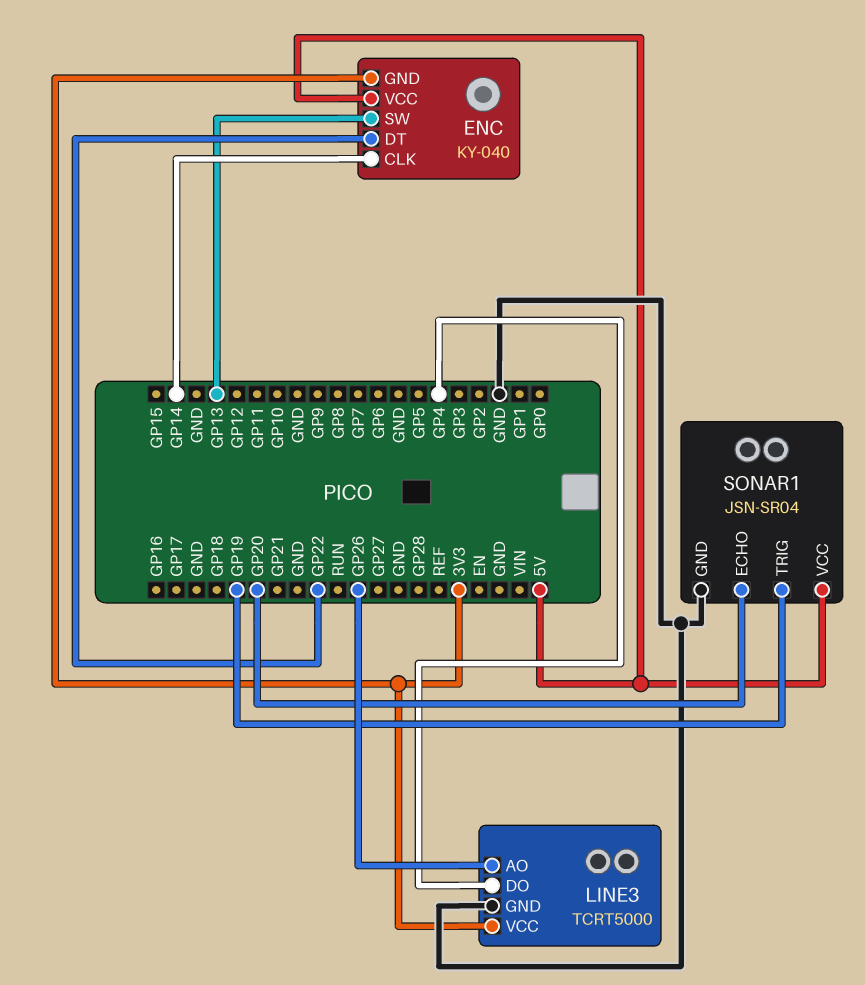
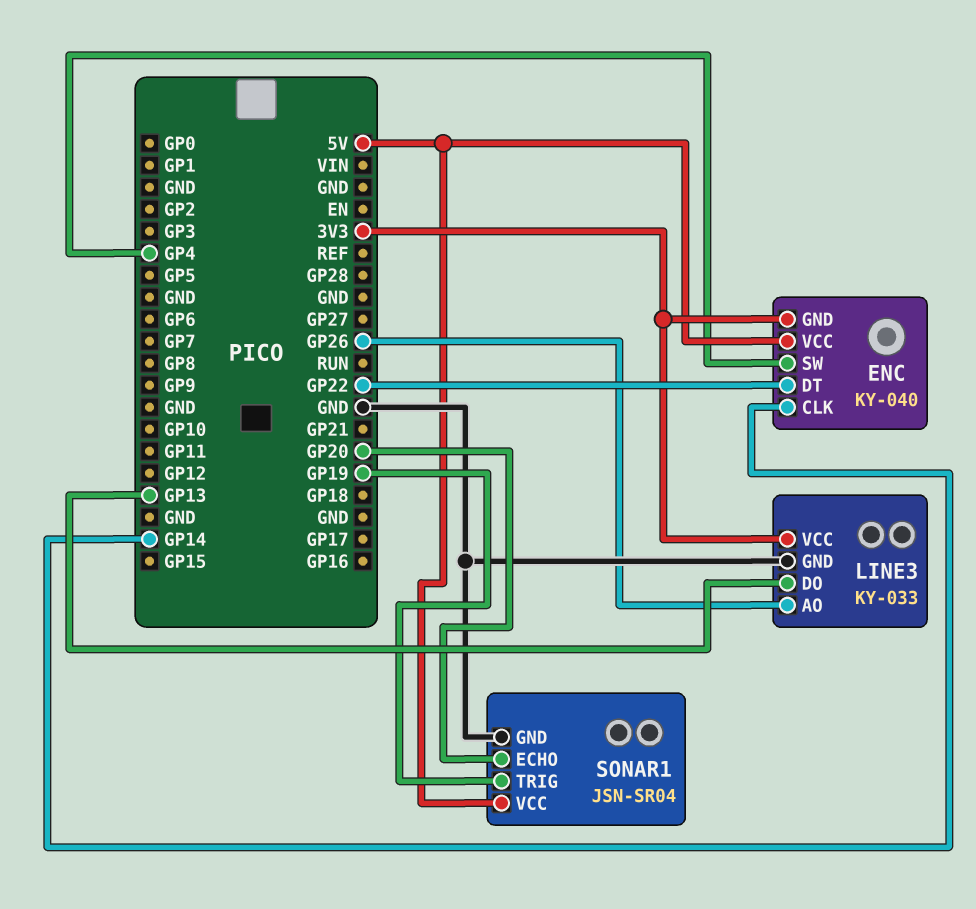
ENC pin SW: GP13 -> GP4
LINE3: TCRT5000 -> KY-033
LINE3 pin DO: GP4 -> GP13

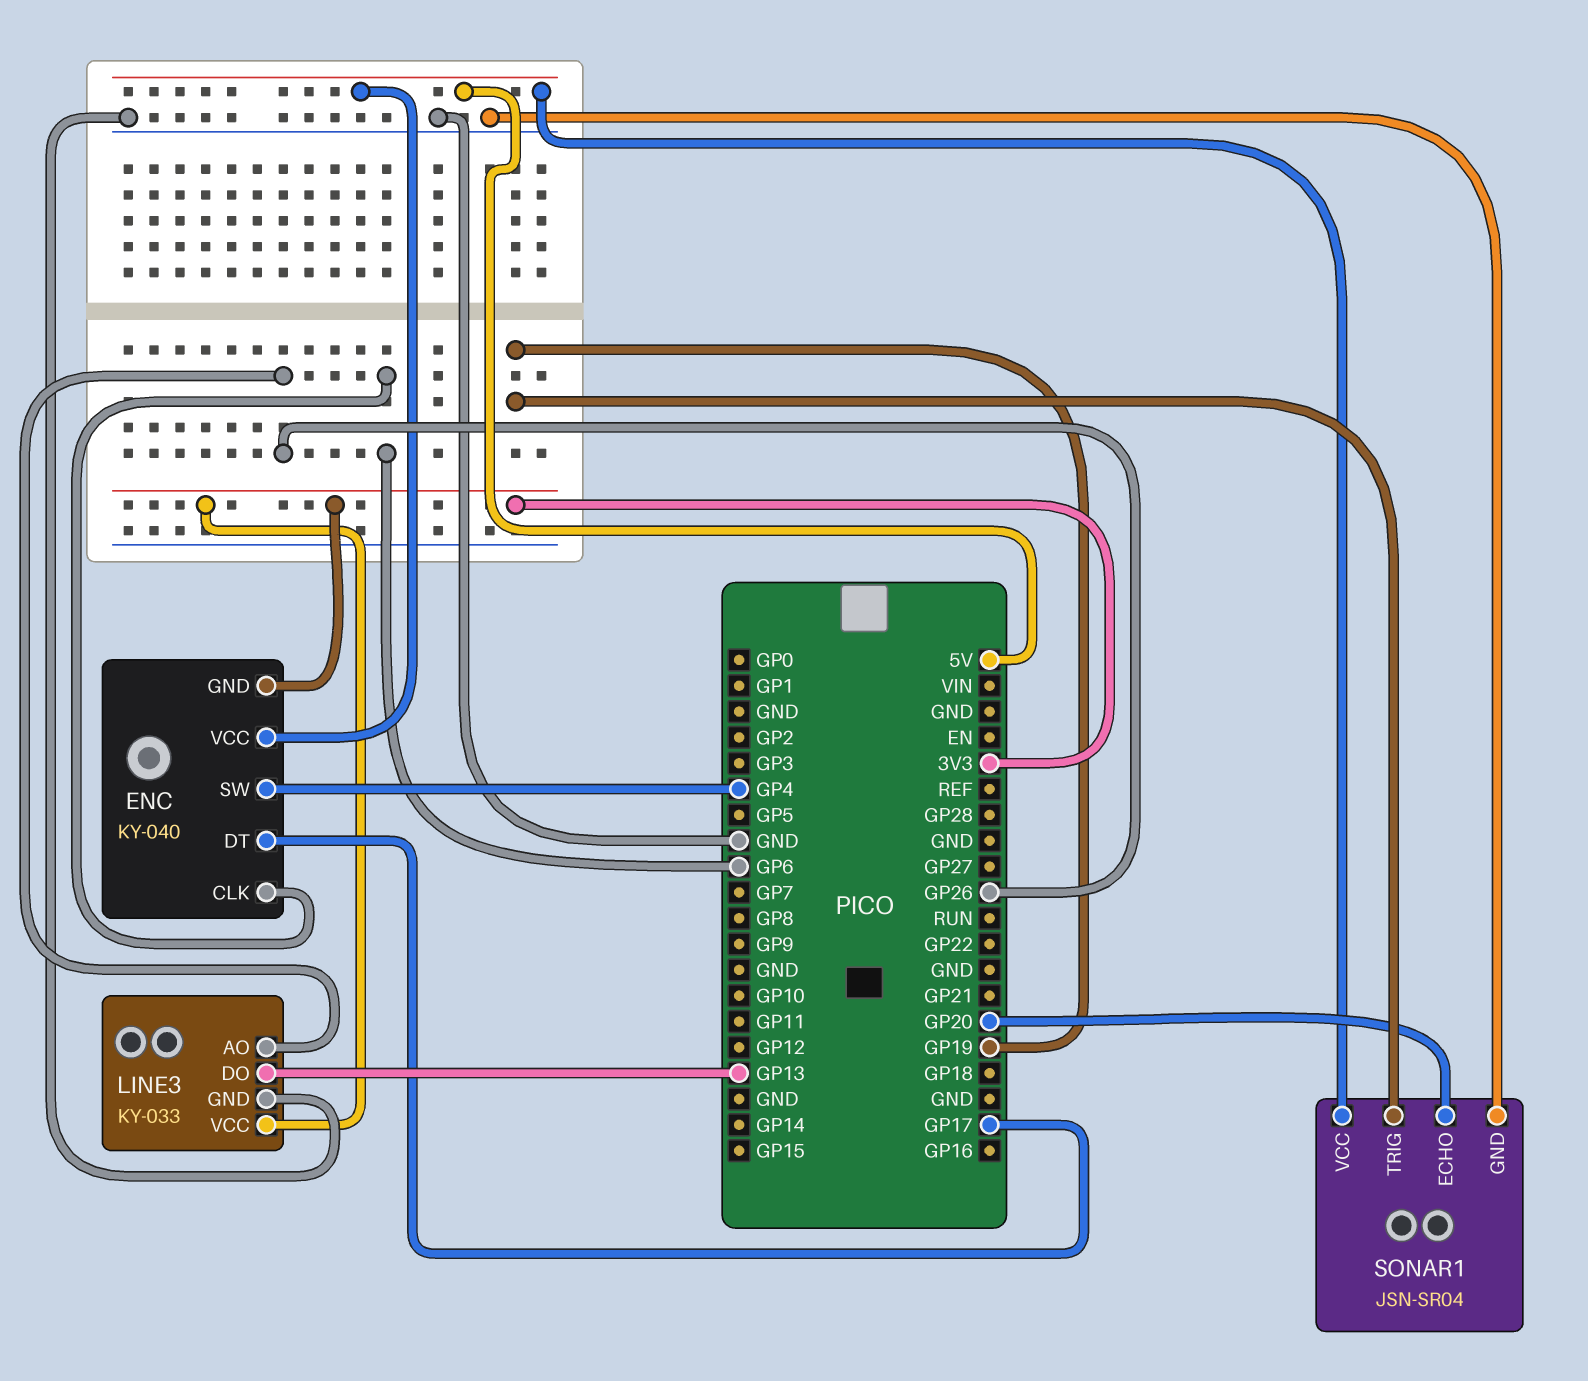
ENC pin CLK: GP14 -> GP6
ENC pin DT: GP22 -> GP17

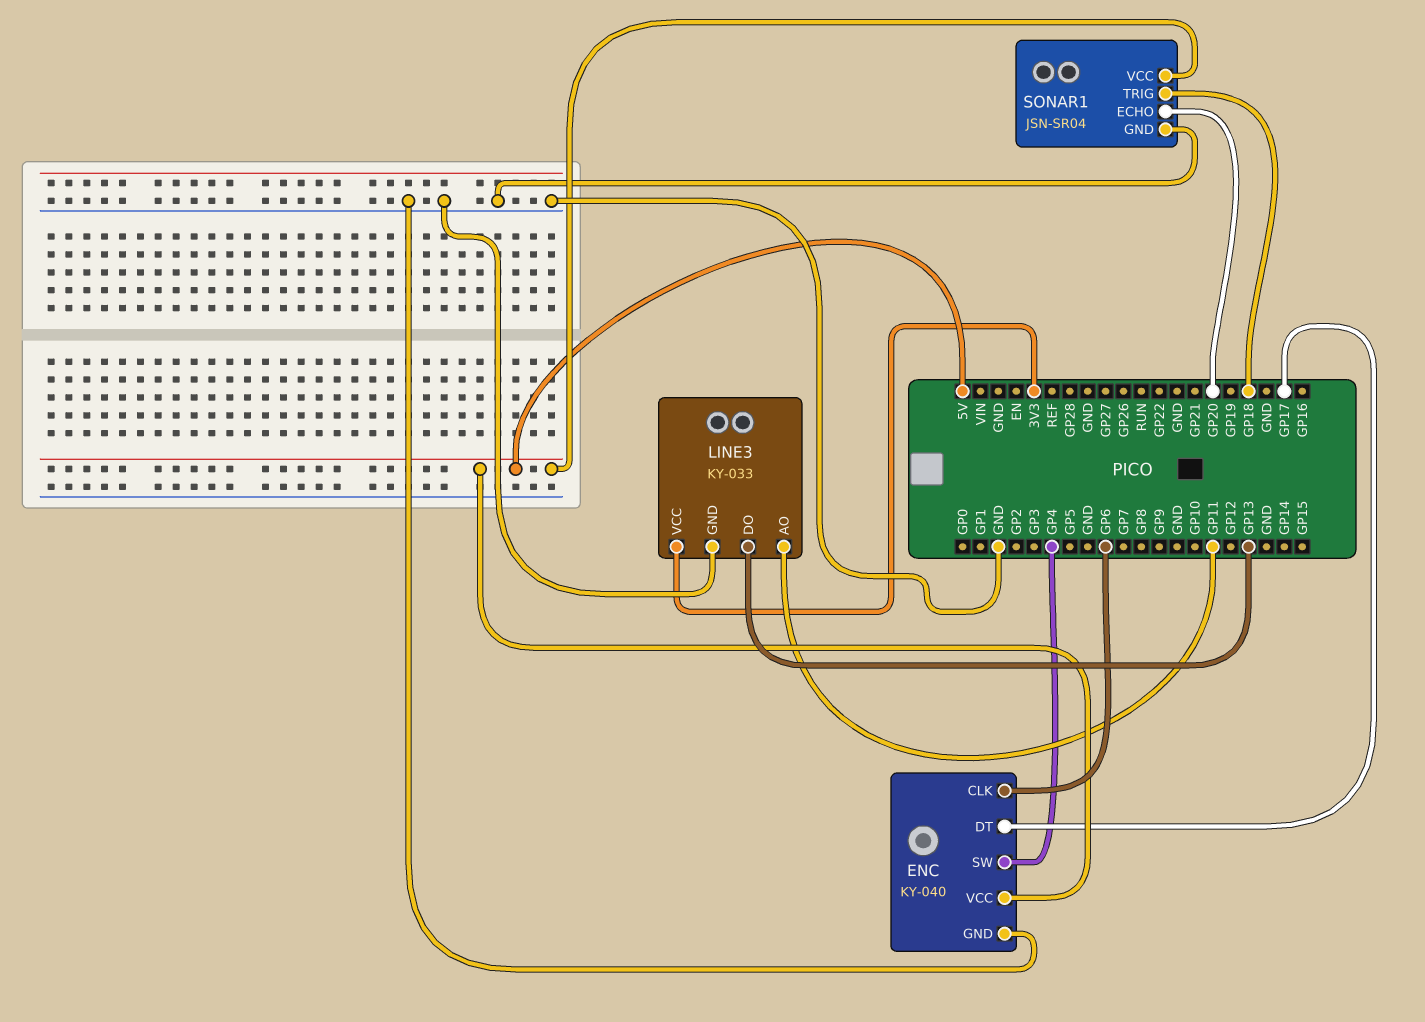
ENC pin GND: 3V3 -> GND
LINE3 pin AO: GP26 -> GP11
SONAR1 pin TRIG: GP19 -> GP18

